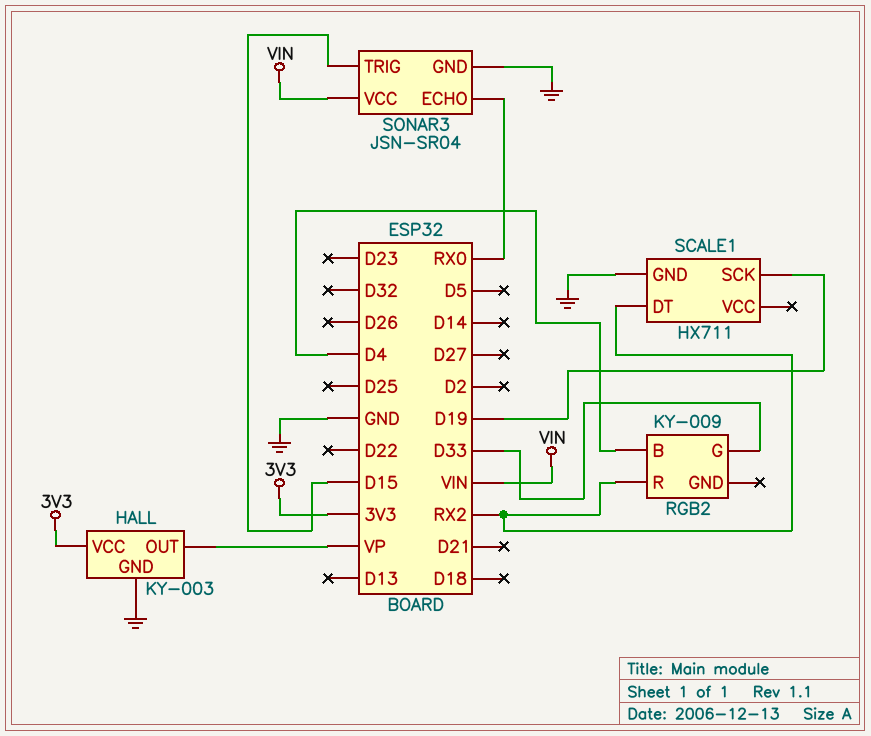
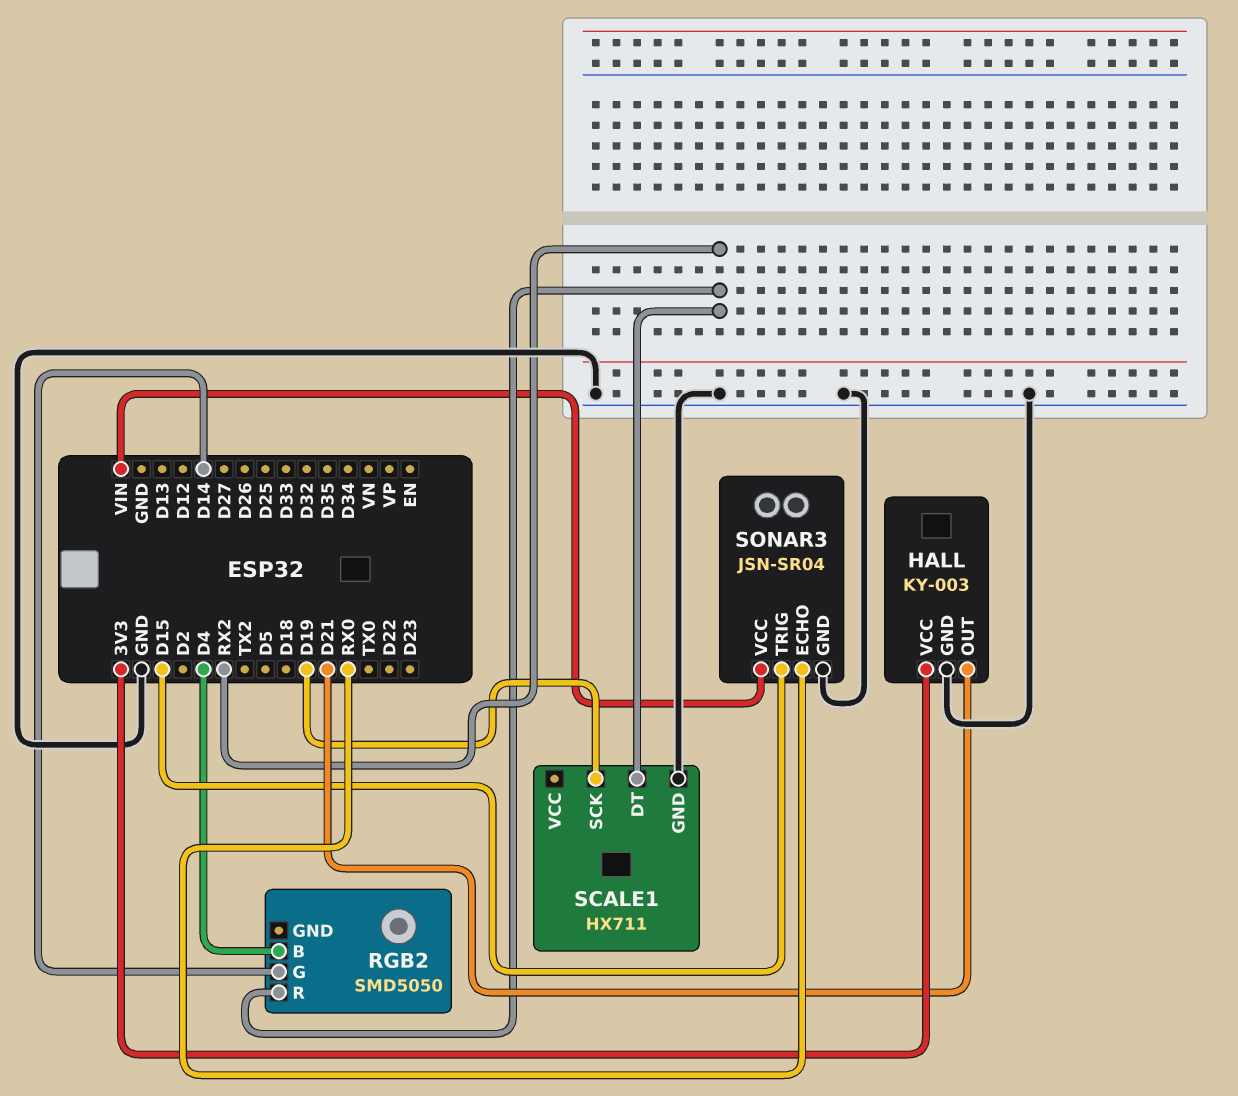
HALL pin OUT: VP -> D21
RGB2: KY-009 -> SMD5050
RGB2 pin G: D33 -> D14

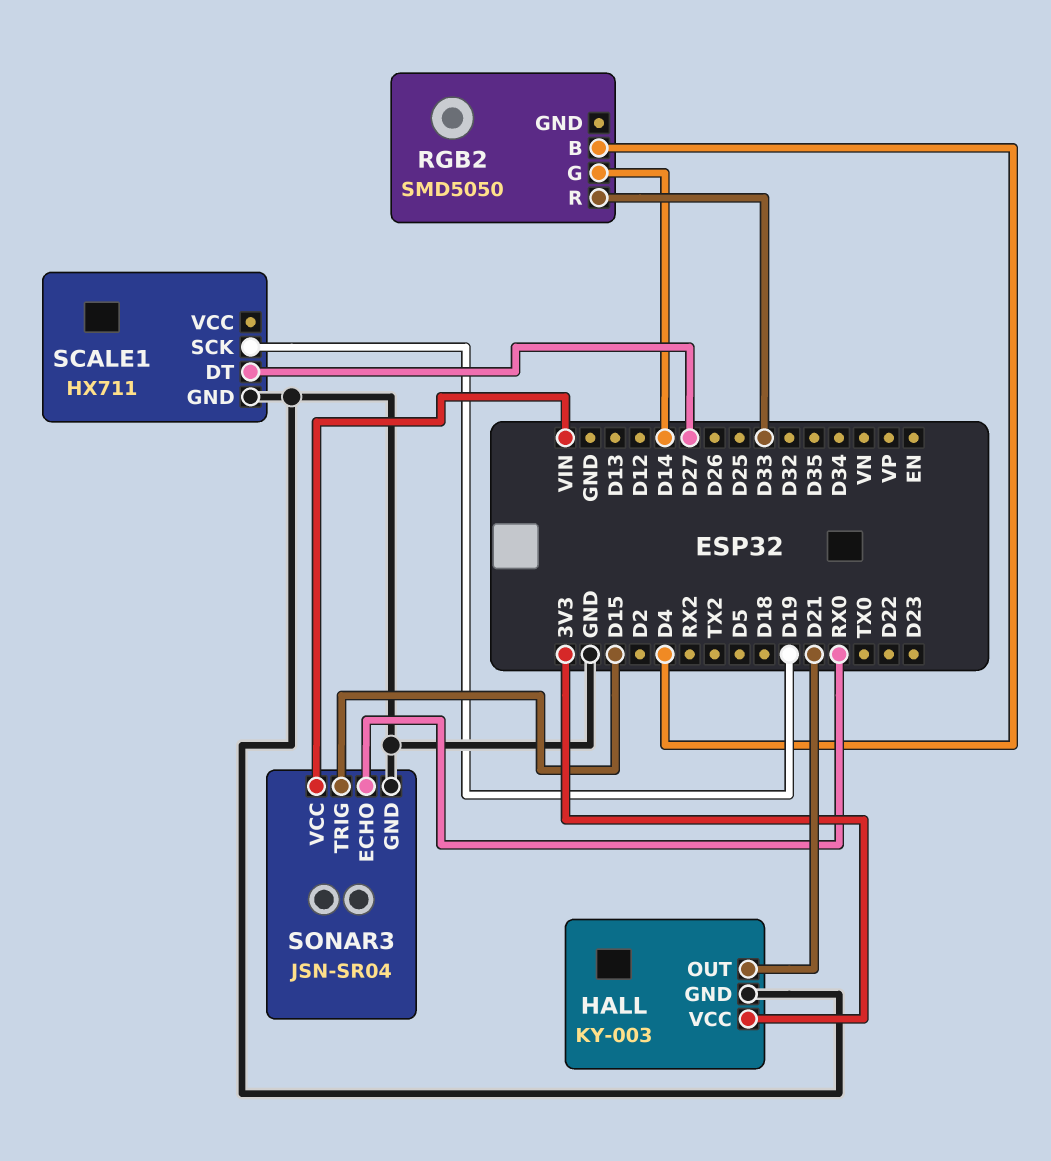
RGB2 pin R: RX2 -> D33
SCALE1 pin DT: RX2 -> D27

